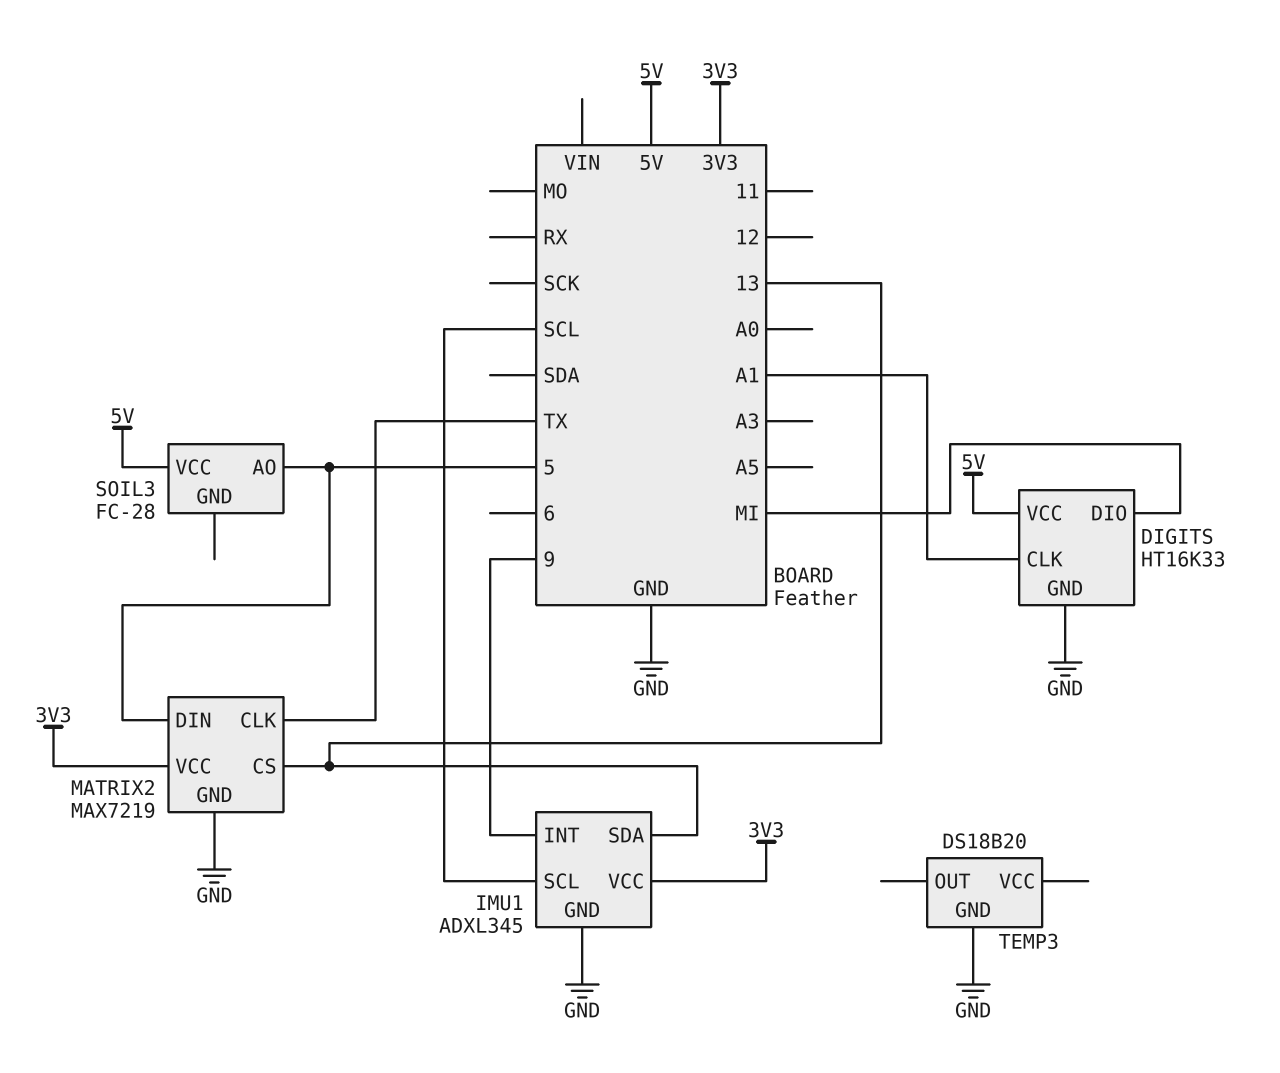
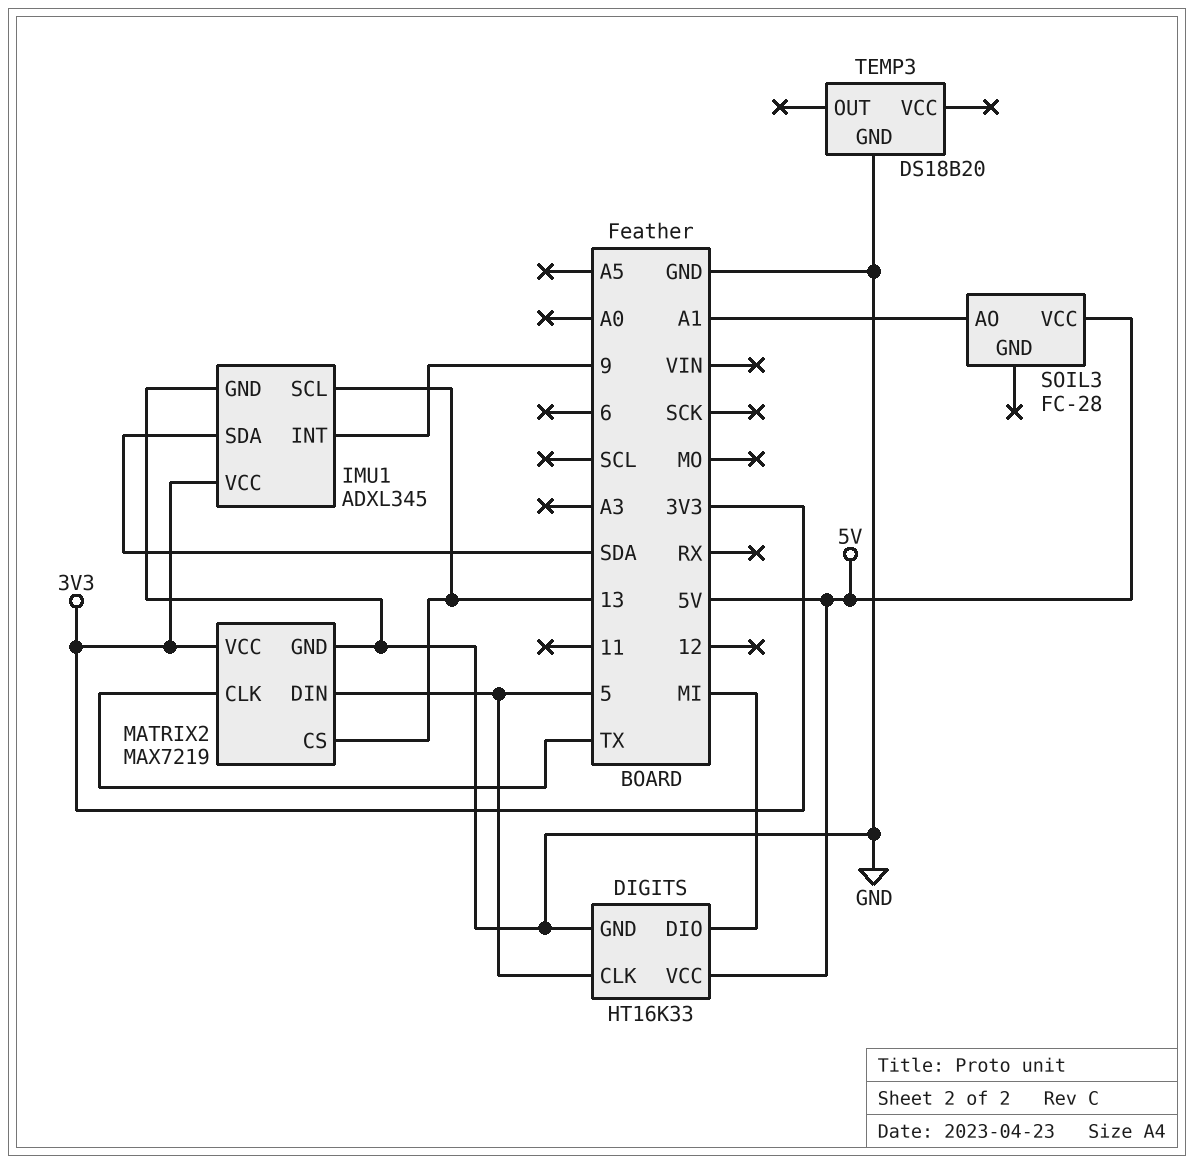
DIGITS pin CLK: A1 -> 5
IMU1 pin SCL: SCL -> 13
IMU1 pin SDA: 13 -> SDA
SOIL3 pin AO: 5 -> A1

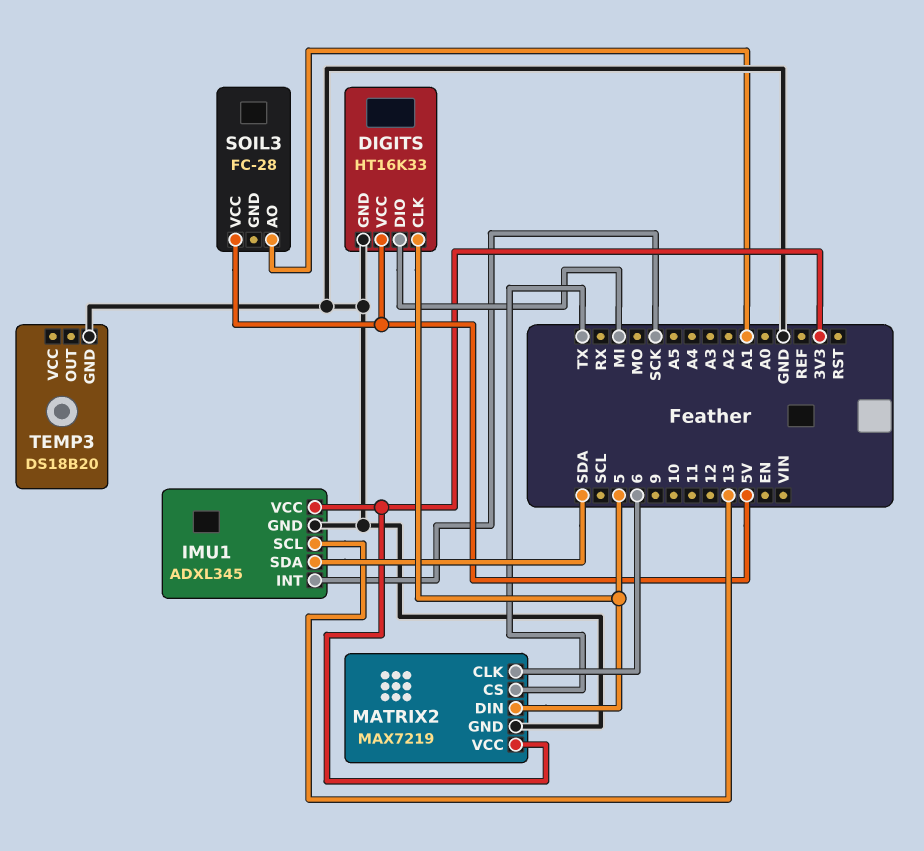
IMU1 pin INT: 9 -> SCK
MATRIX2 pin CLK: TX -> 6
MATRIX2 pin CS: 13 -> TX

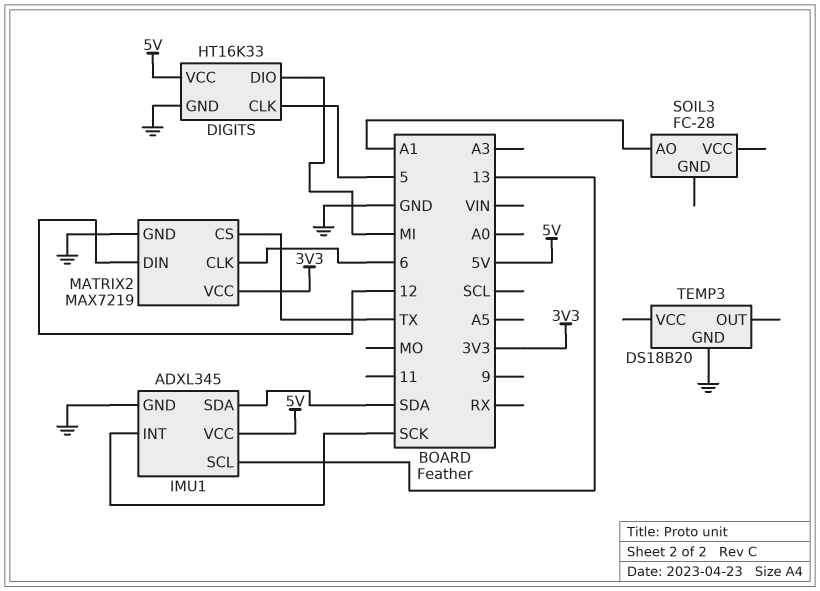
IMU1 pin VCC: 3V3 -> 5V
MATRIX2 pin DIN: 5 -> 12
SOIL3 pin VCC: 5V -> none

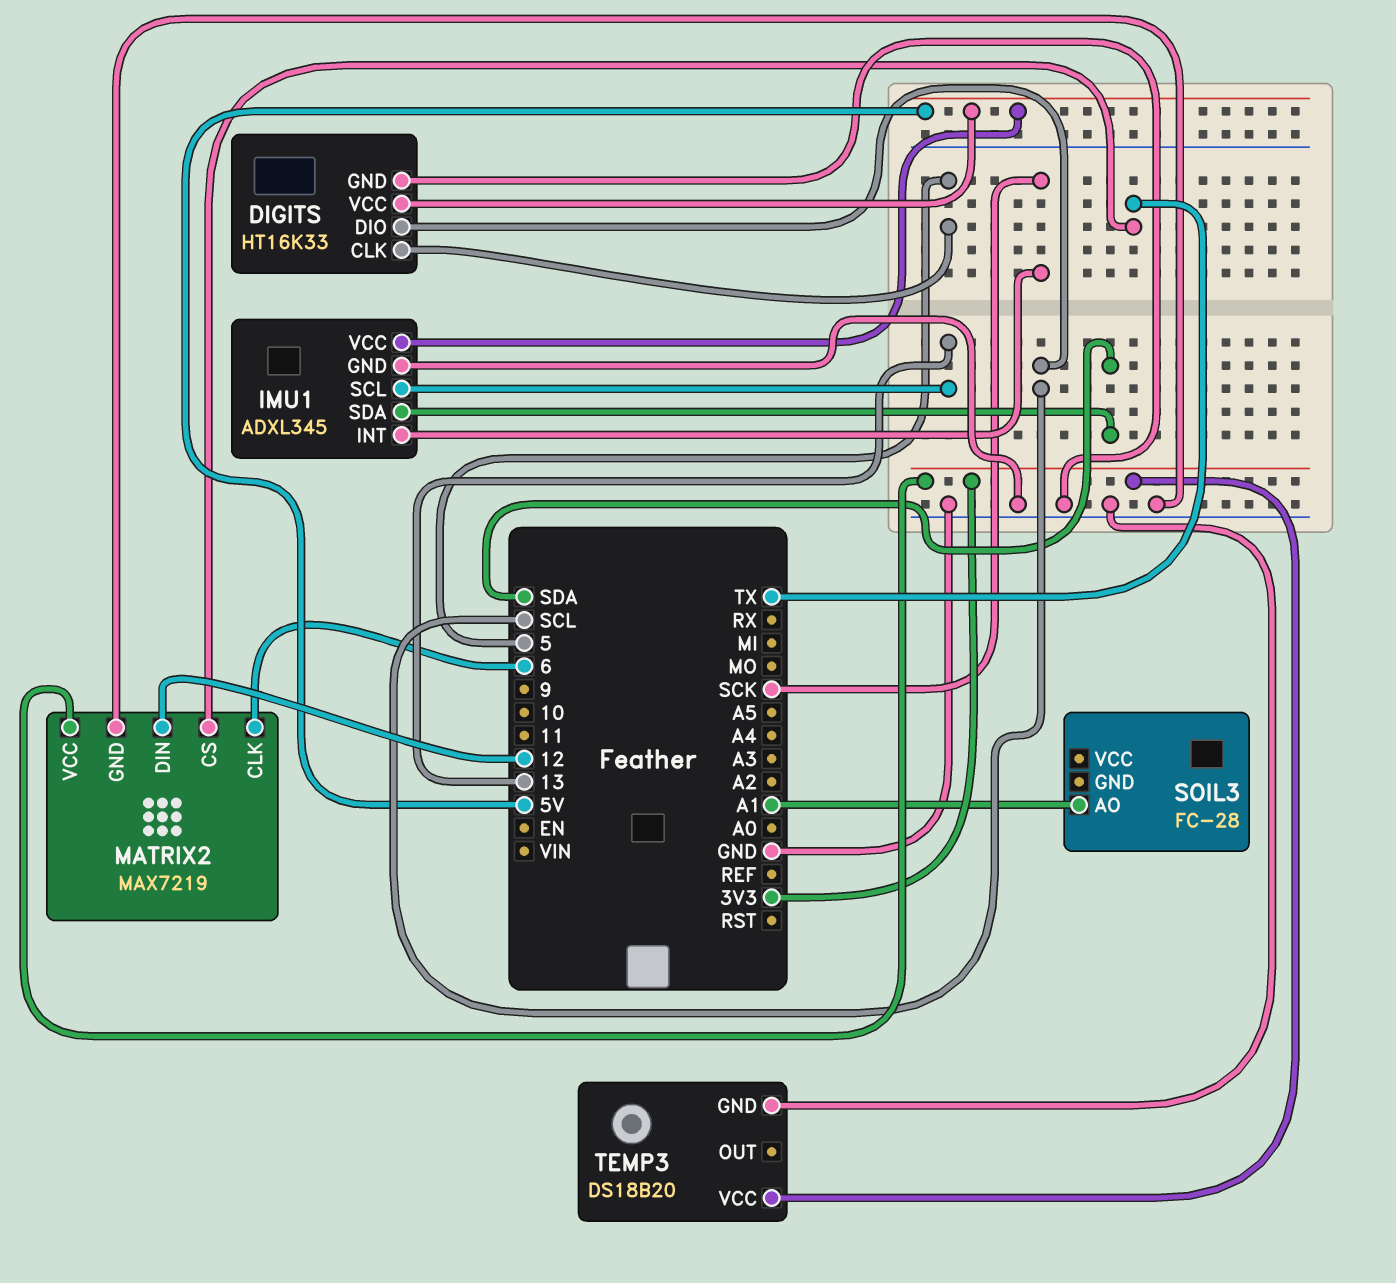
DIGITS pin DIO: MI -> SCL
TEMP3 pin VCC: none -> 3V3

